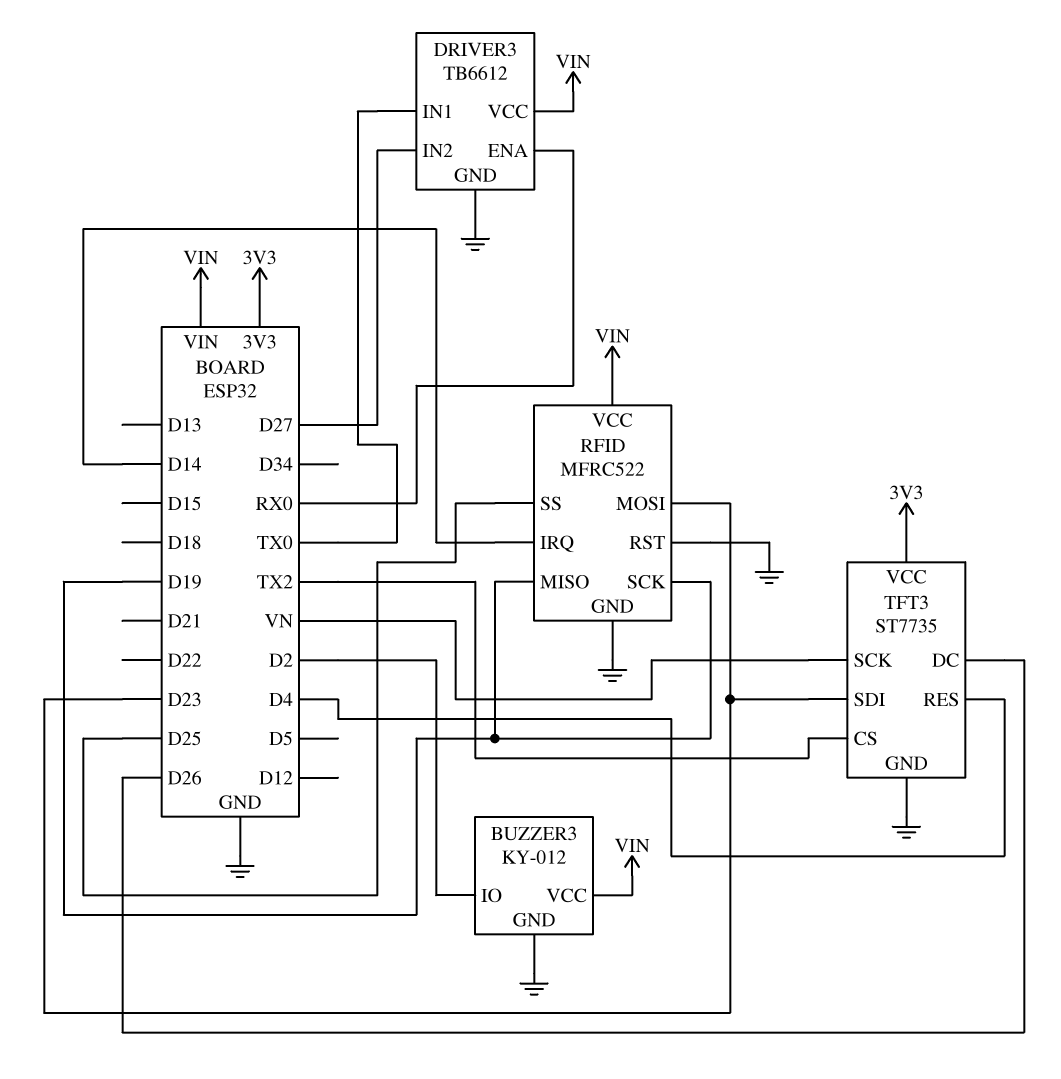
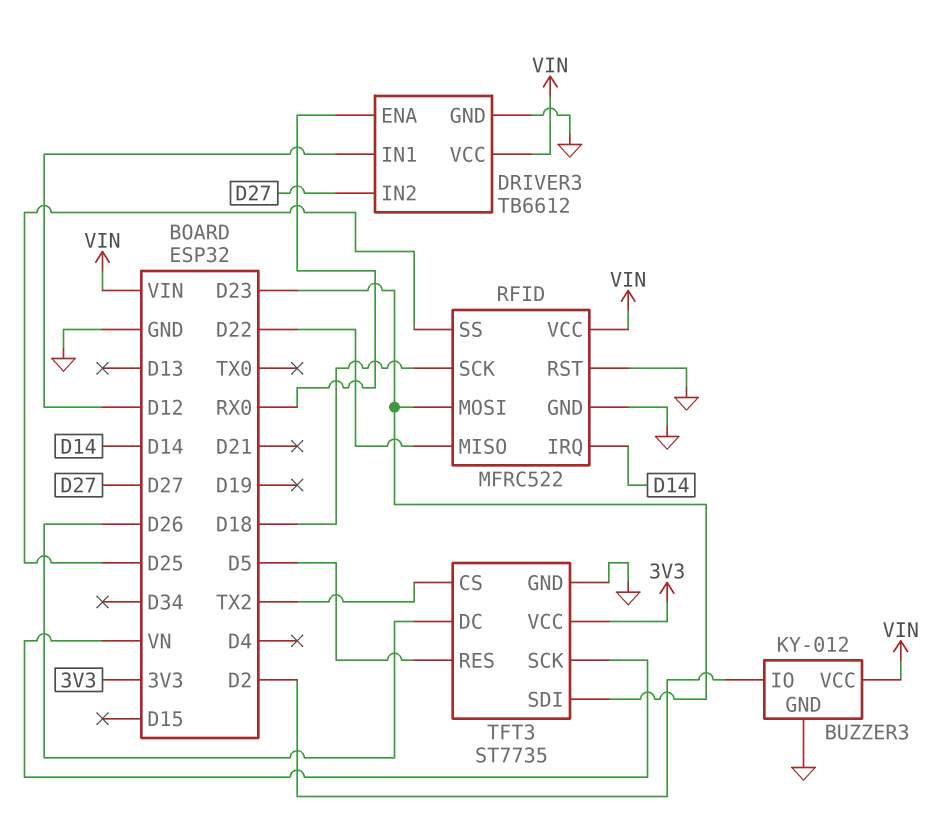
DRIVER3 pin IN1: TX0 -> D12
RFID pin MISO: D19 -> D22
RFID pin SCK: D19 -> D18
TFT3 pin RES: D4 -> D5

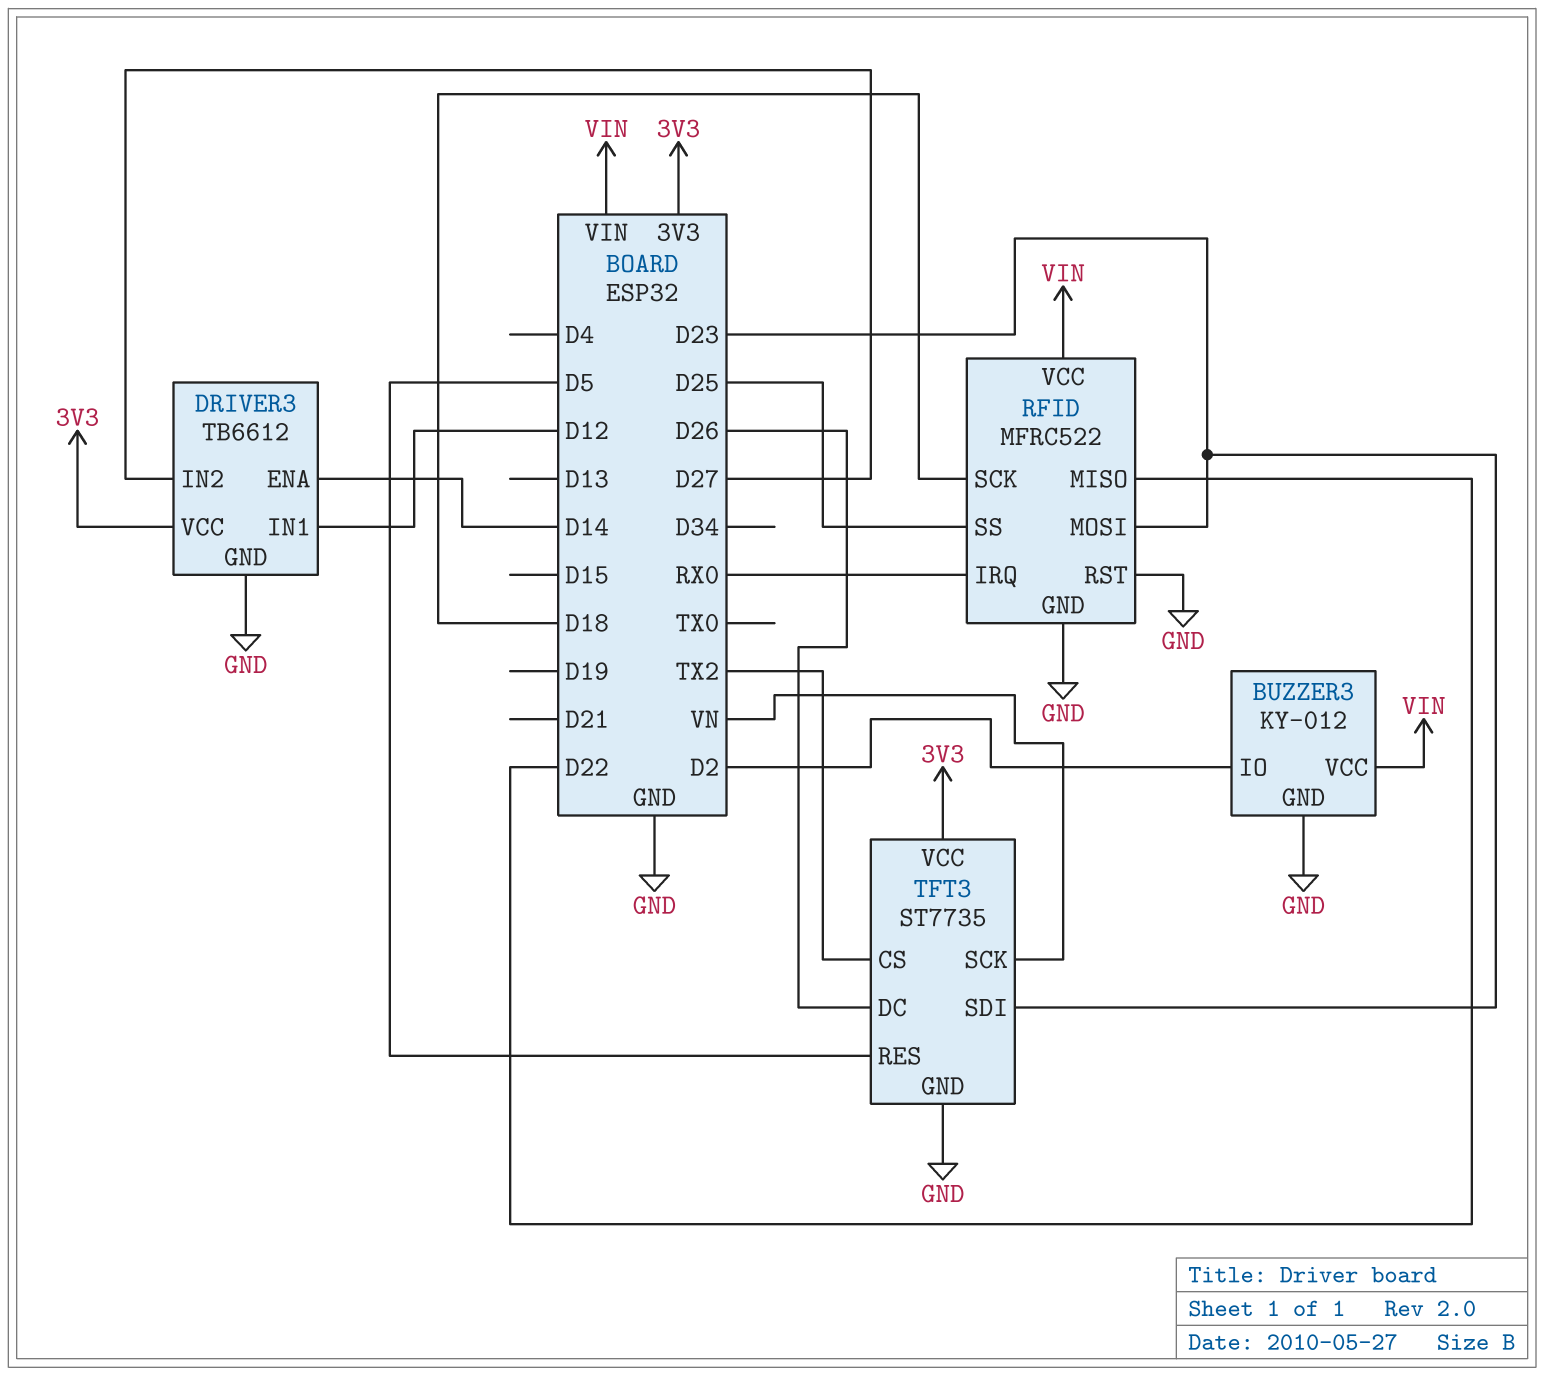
DRIVER3 pin ENA: RX0 -> D14
DRIVER3 pin VCC: VIN -> 3V3
RFID pin IRQ: D14 -> RX0

